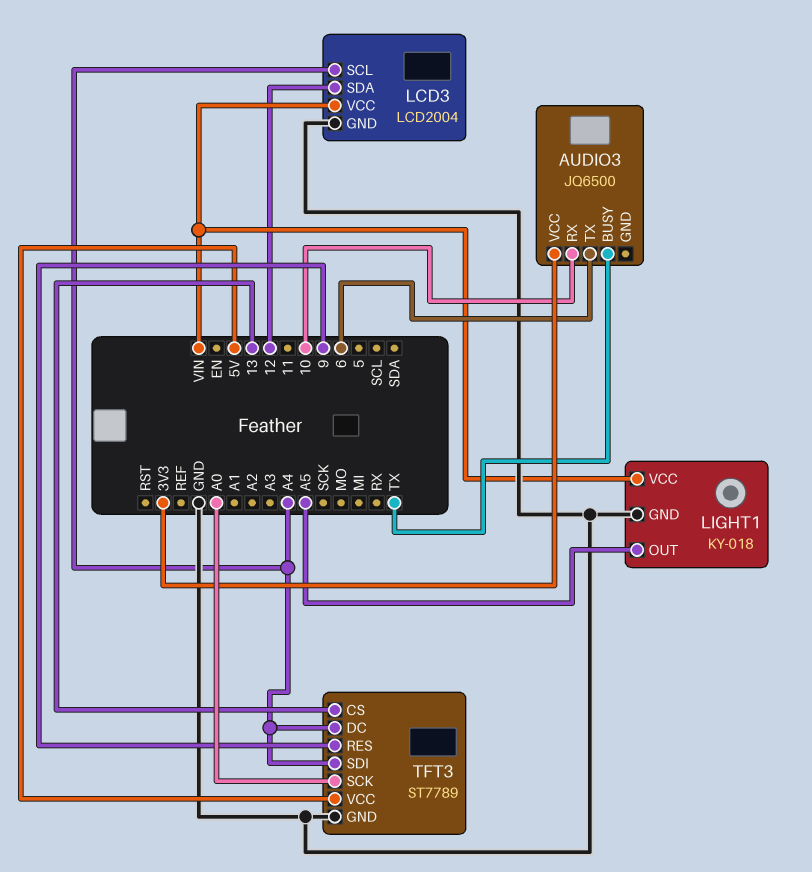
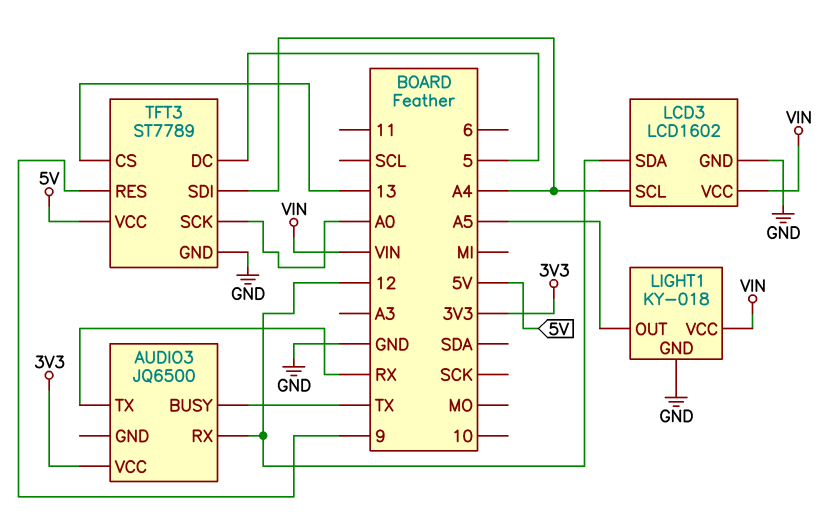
AUDIO3 pin RX: 10 -> 12
AUDIO3 pin TX: 6 -> RX
LCD3: LCD2004 -> LCD1602
TFT3 pin DC: A4 -> 5

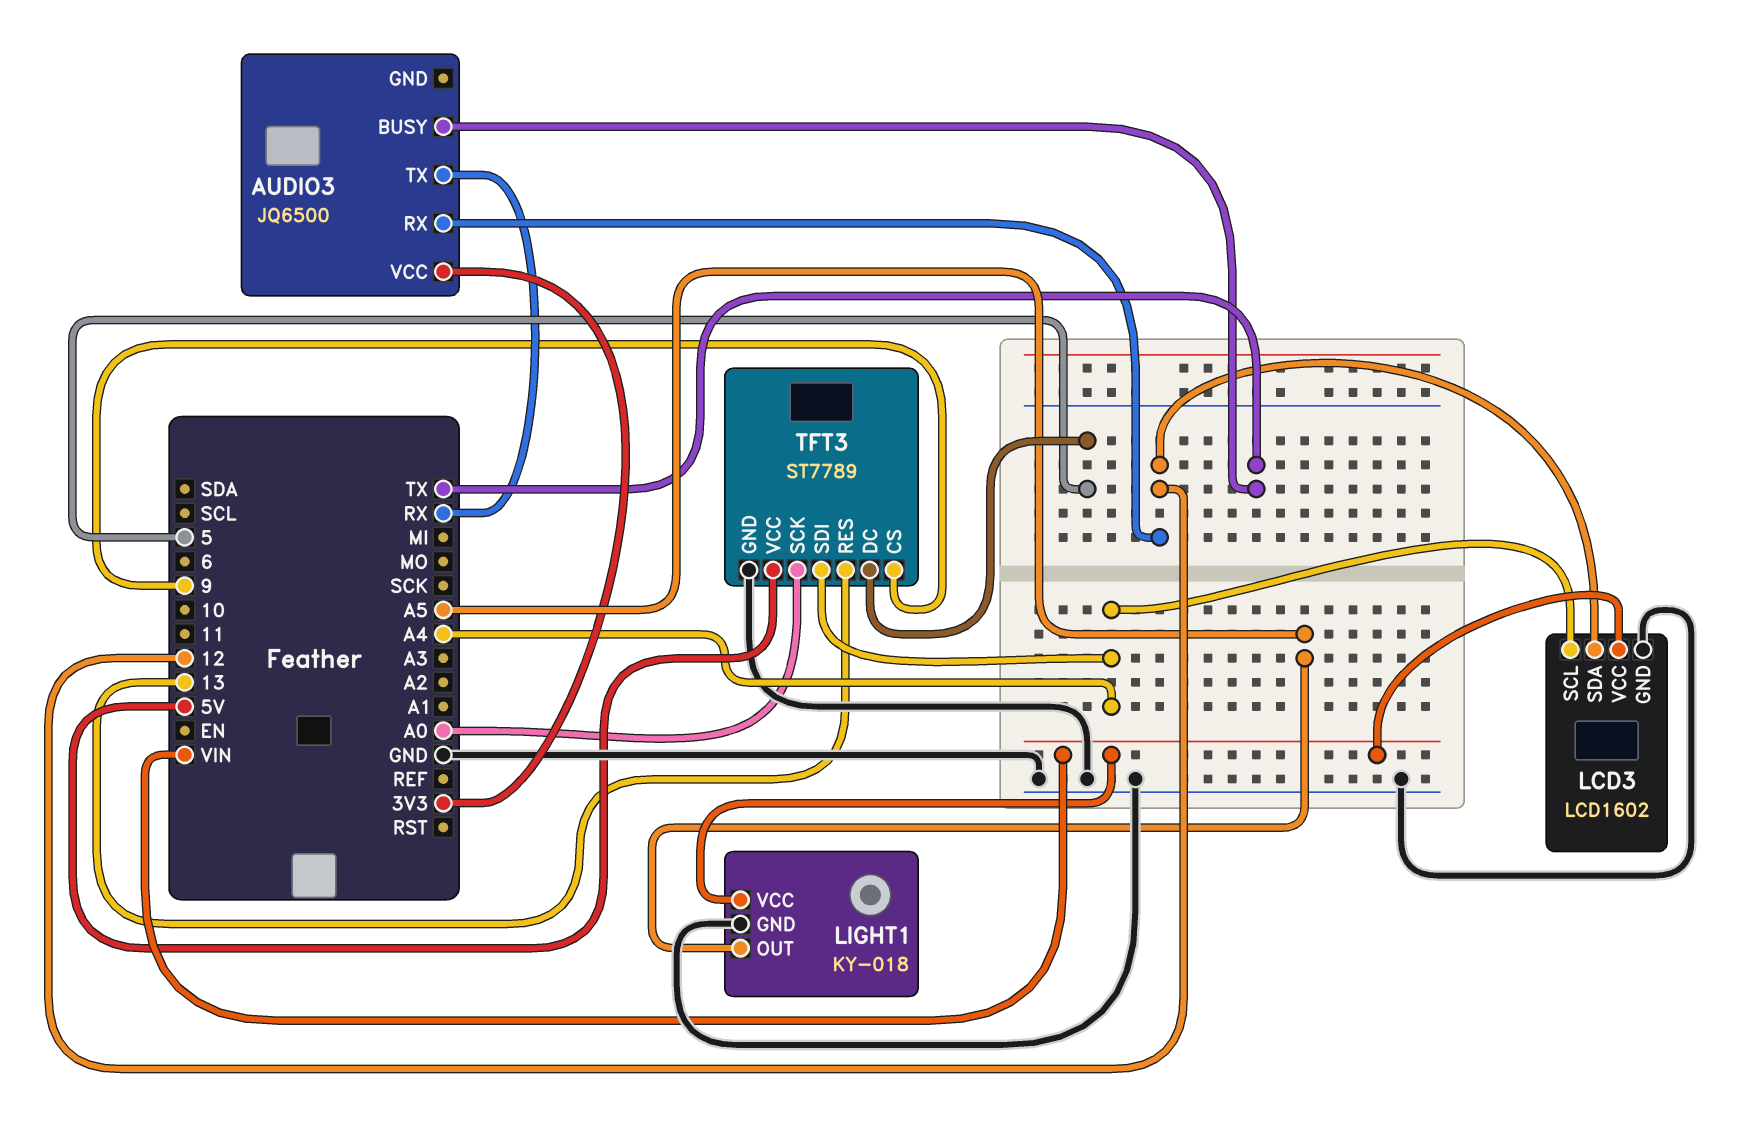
TFT3 pin CS: 13 -> 9
TFT3 pin RES: 9 -> 13

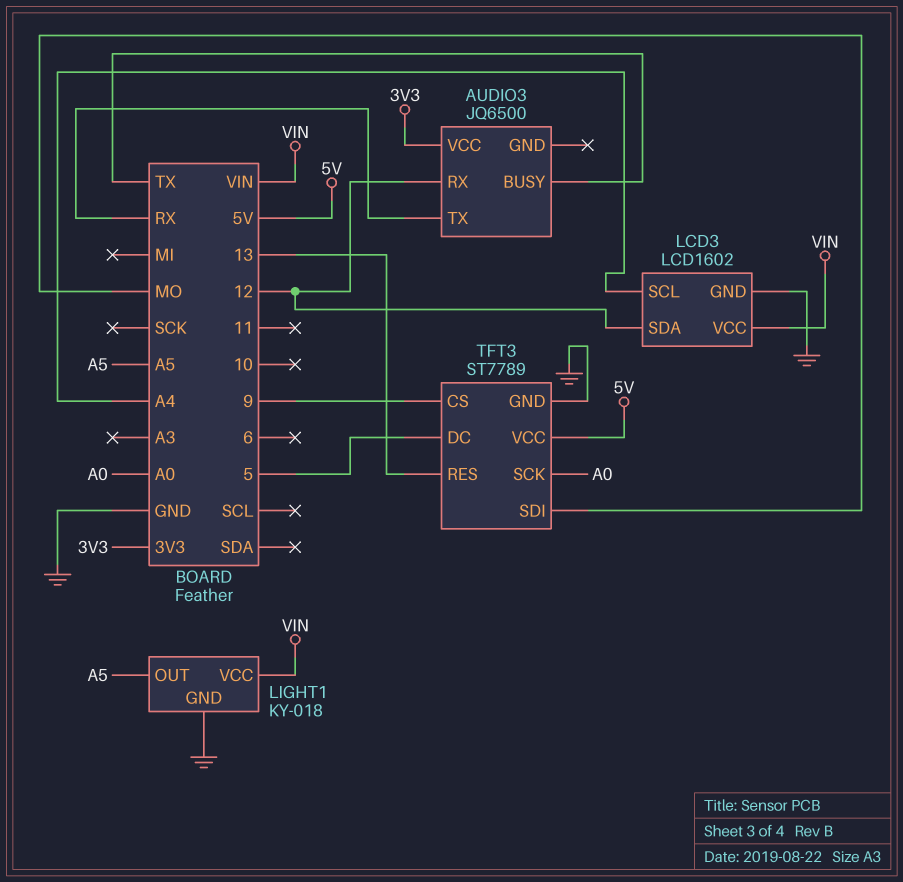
TFT3 pin SDI: A4 -> MO

